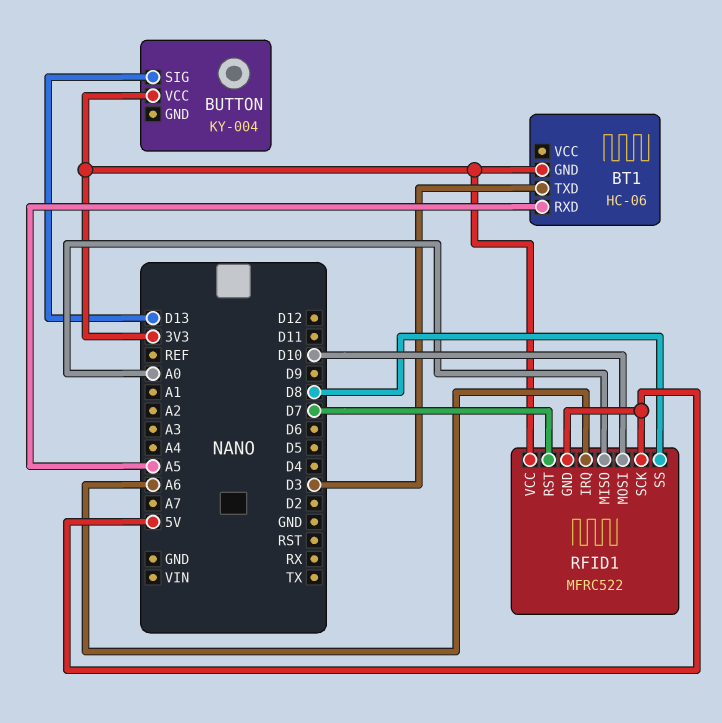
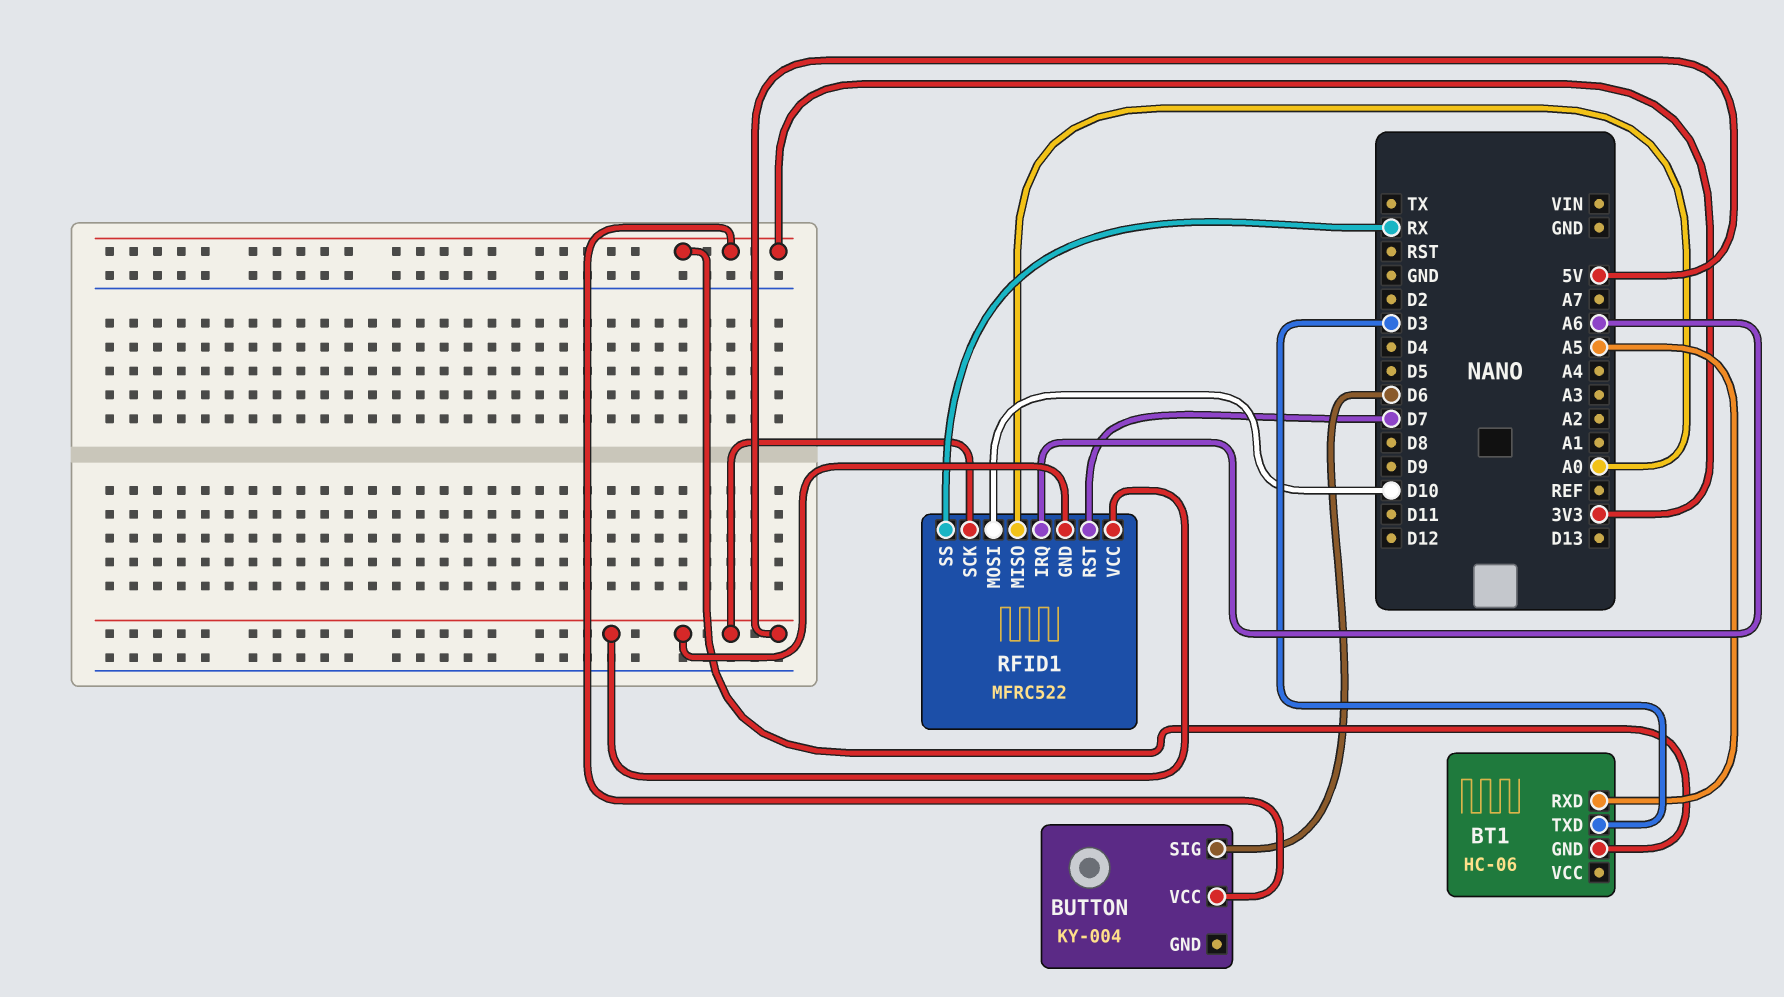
BUTTON pin SIG: D13 -> D6
RFID1 pin SS: D8 -> RX
RFID1 pin VCC: 3V3 -> 5V

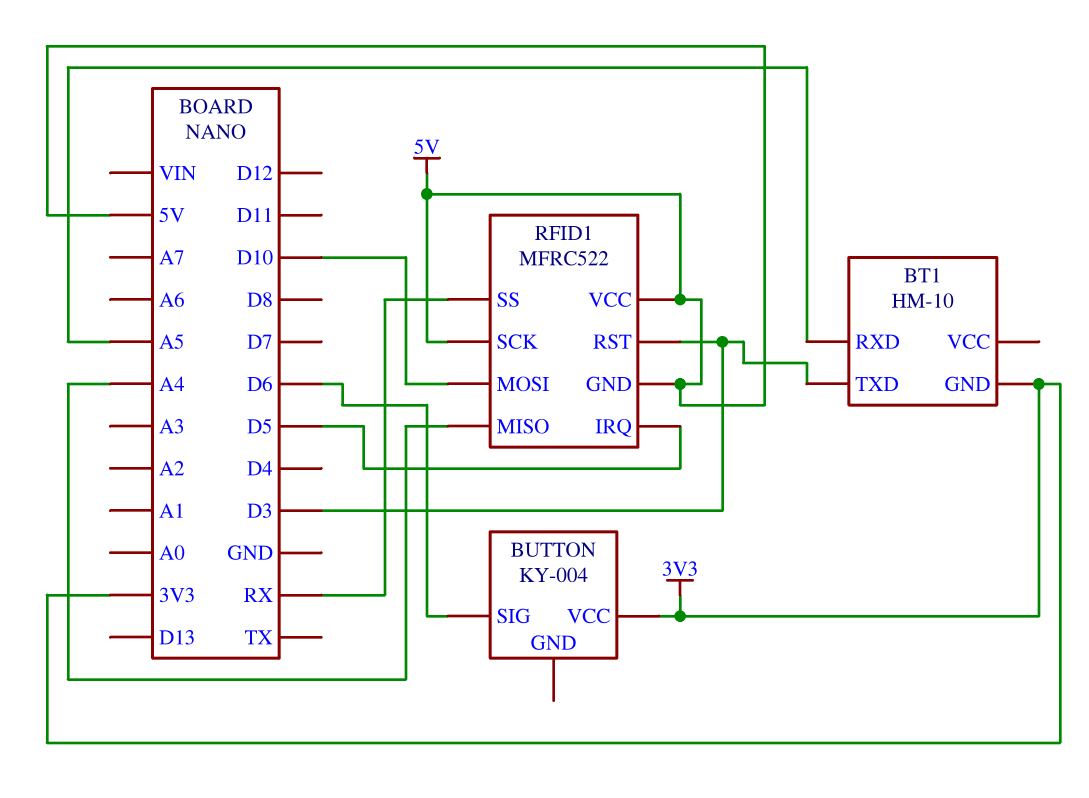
BT1: HC-06 -> HM-10
RFID1 pin IRQ: A6 -> D5
RFID1 pin MISO: A0 -> A4
RFID1 pin RST: D7 -> D3

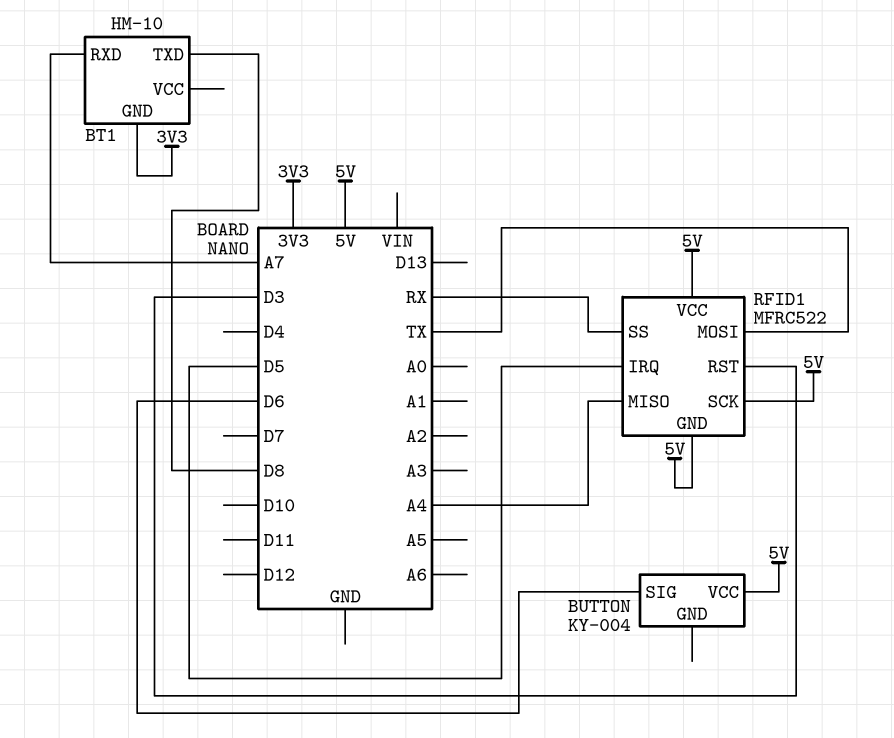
BT1 pin RXD: A5 -> A7
BT1 pin TXD: D3 -> D8
BUTTON pin VCC: 3V3 -> 5V
RFID1 pin MOSI: D10 -> TX

